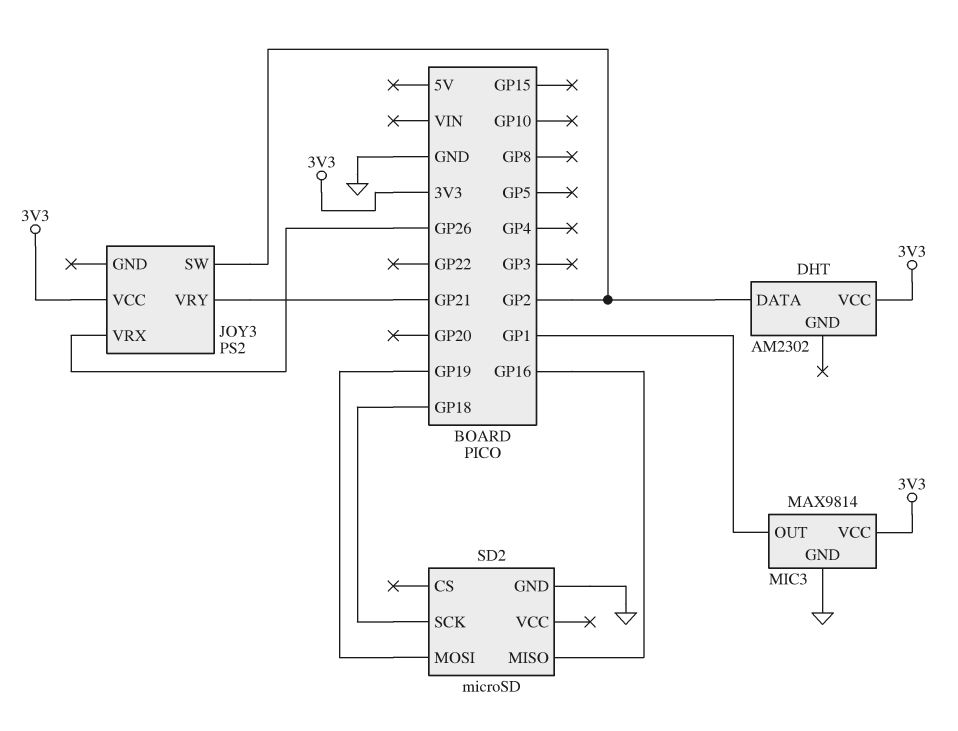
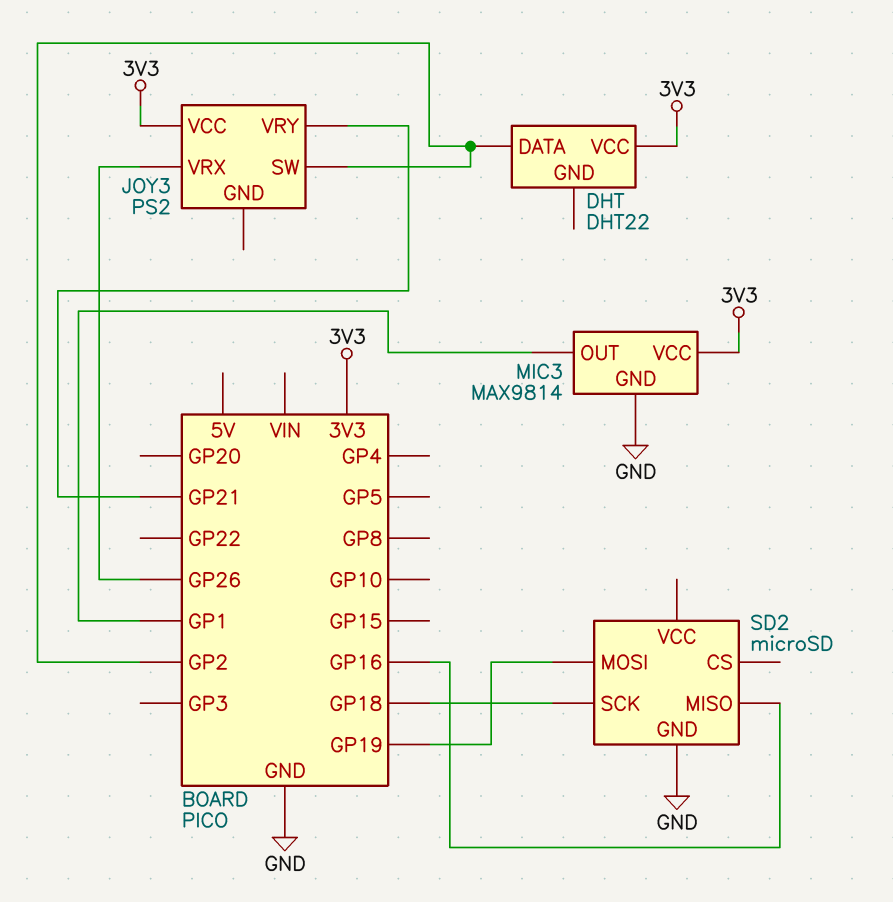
DHT: AM2302 -> DHT22

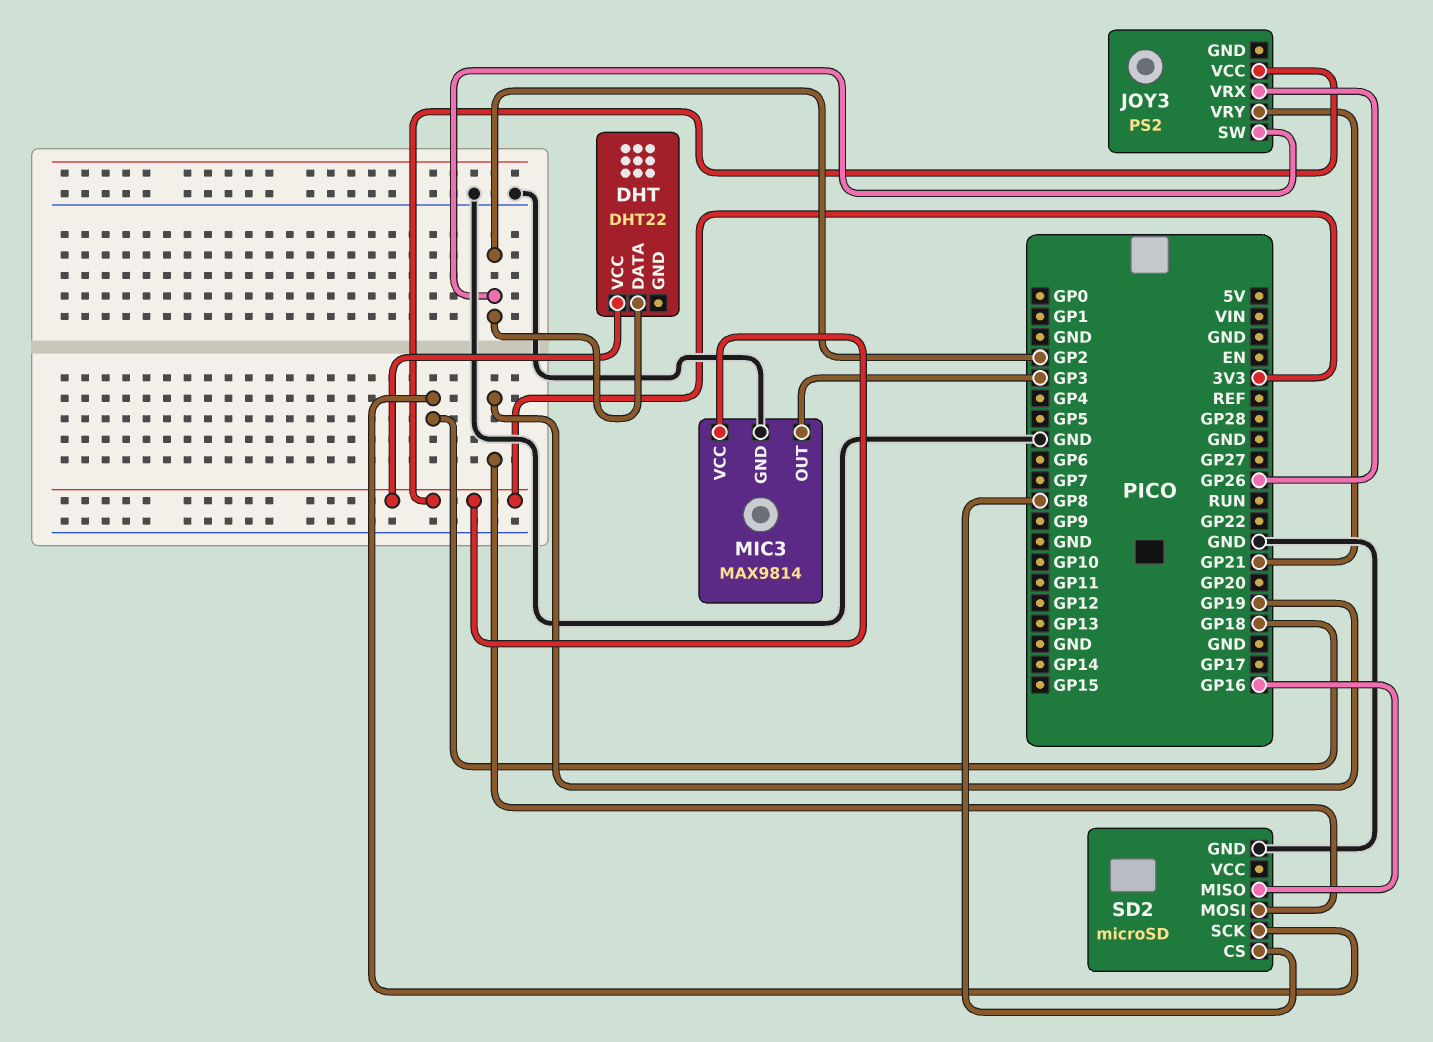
MIC3 pin OUT: GP1 -> GP3
SD2 pin CS: none -> GP8

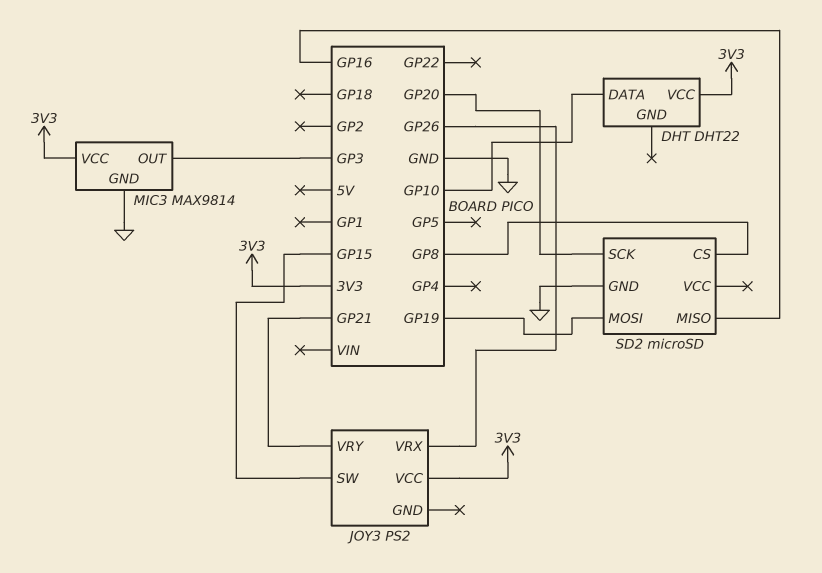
DHT pin DATA: GP2 -> GP10
JOY3 pin SW: GP2 -> GP15
SD2 pin SCK: GP18 -> GP20

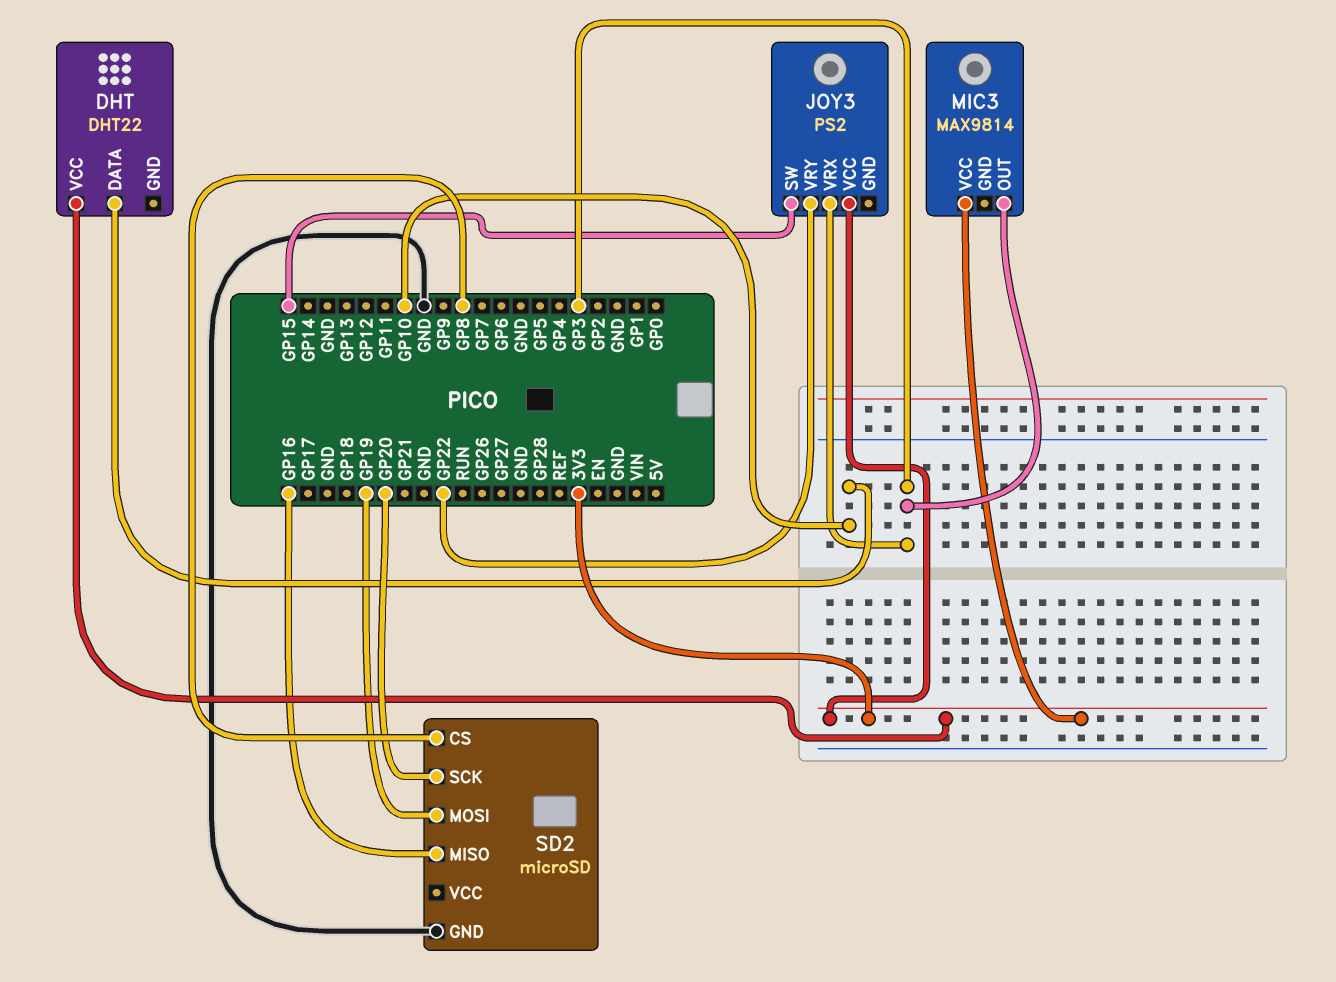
JOY3 pin VRX: GP26 -> GP3
JOY3 pin VRY: GP21 -> GP22
MIC3 pin GND: GND -> none

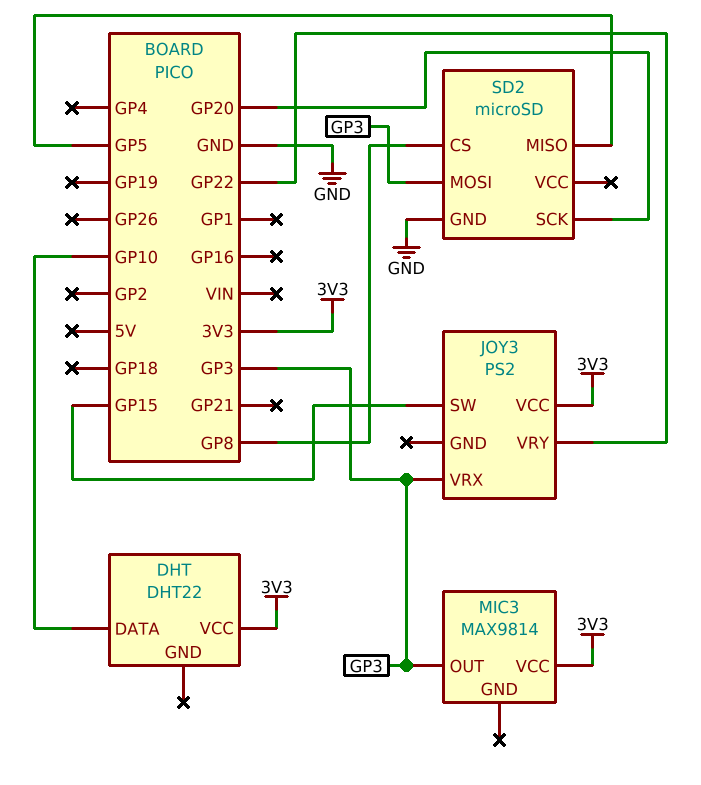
SD2 pin MISO: GP16 -> GP5
SD2 pin MOSI: GP19 -> GP3

